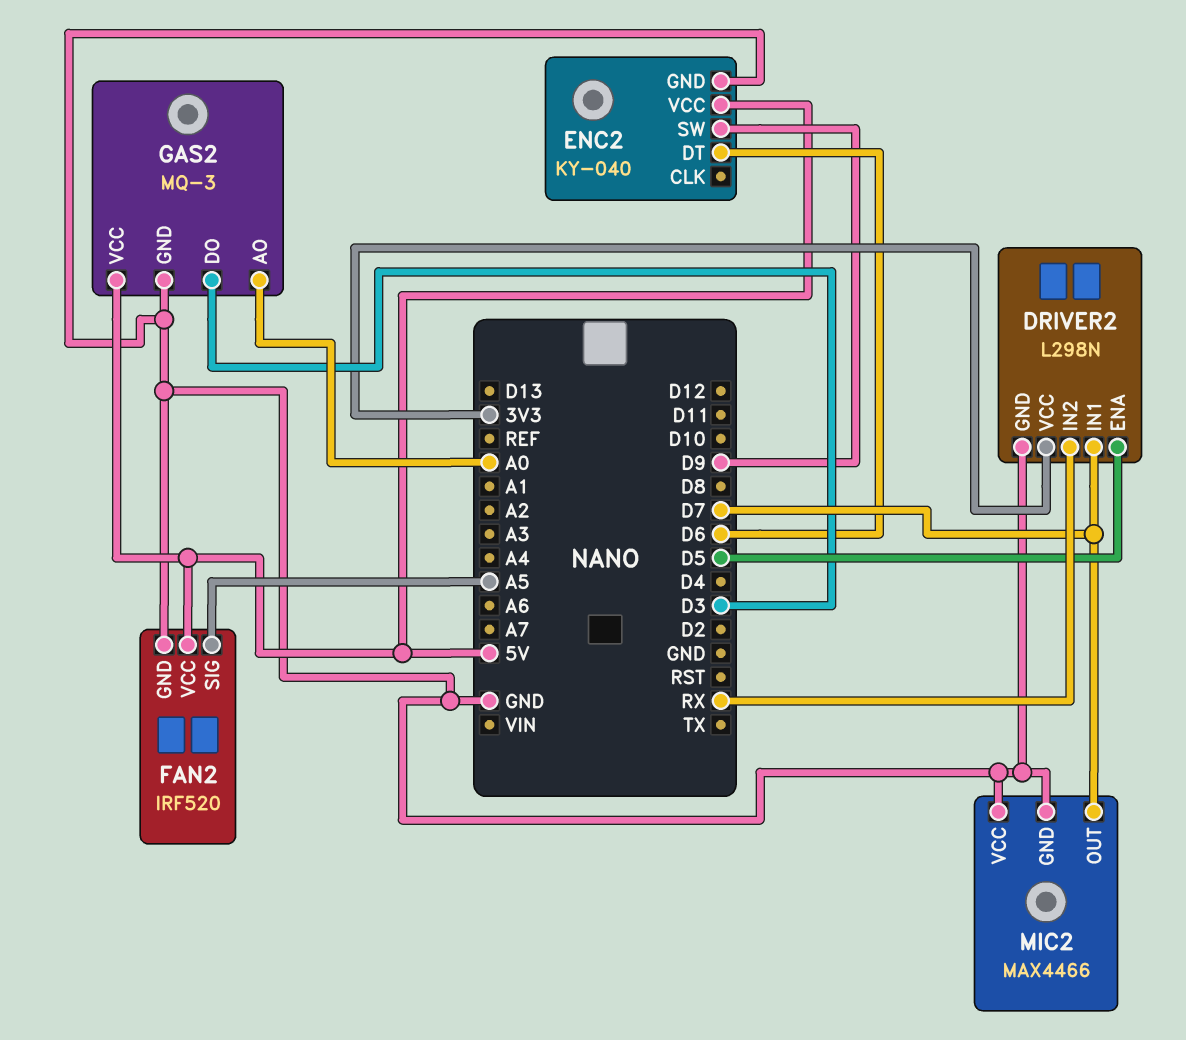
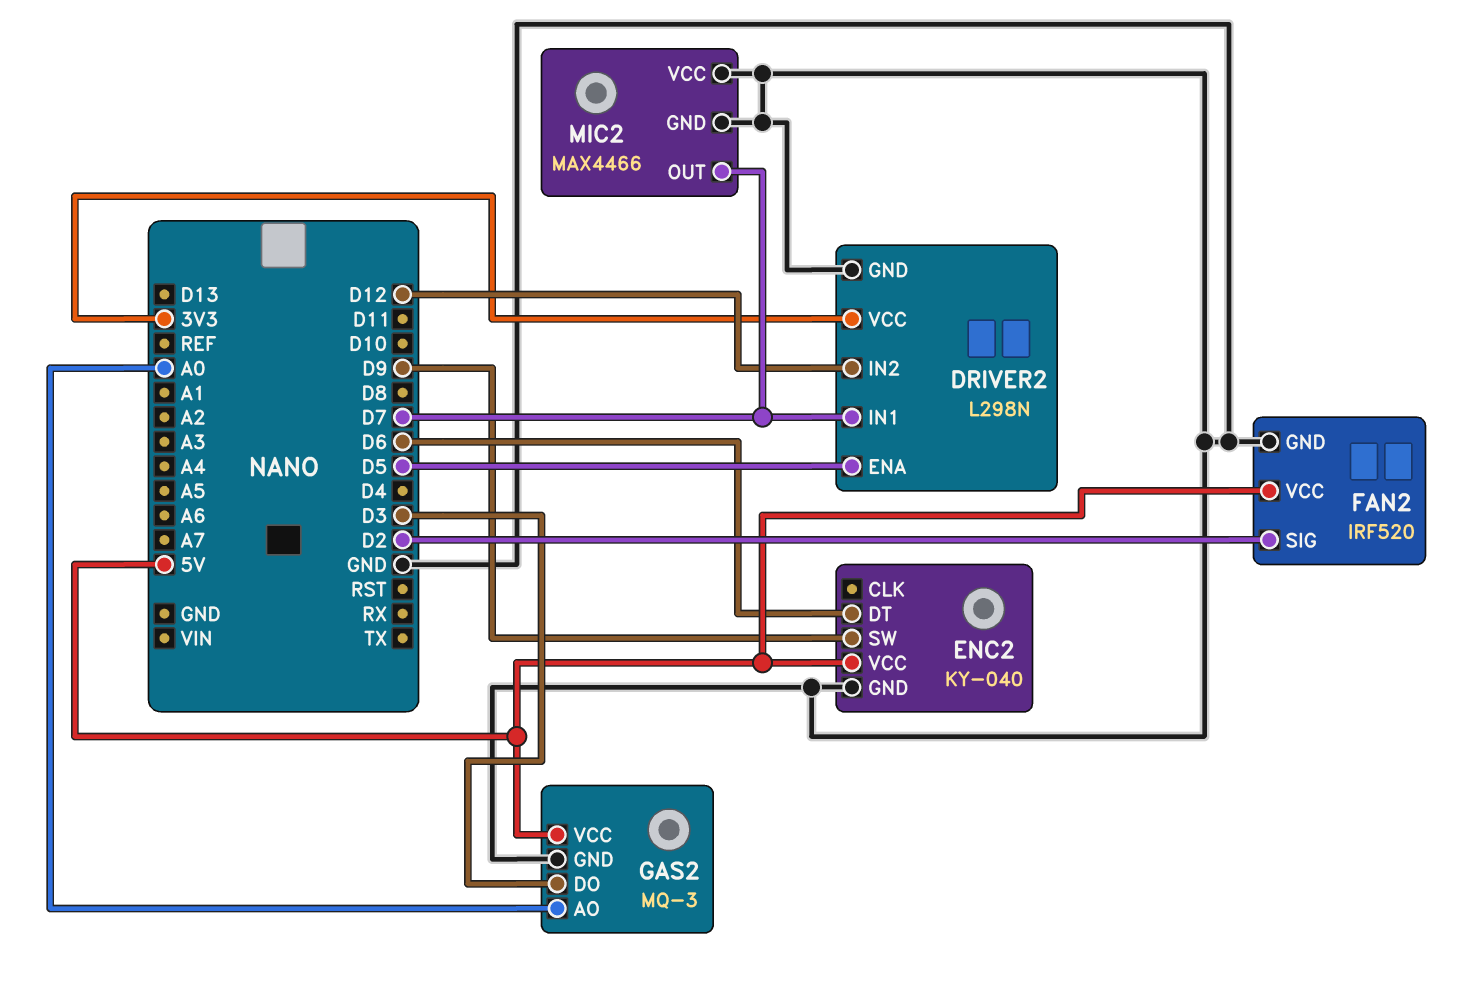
DRIVER2 pin IN2: RX -> D12
FAN2 pin SIG: A5 -> D2

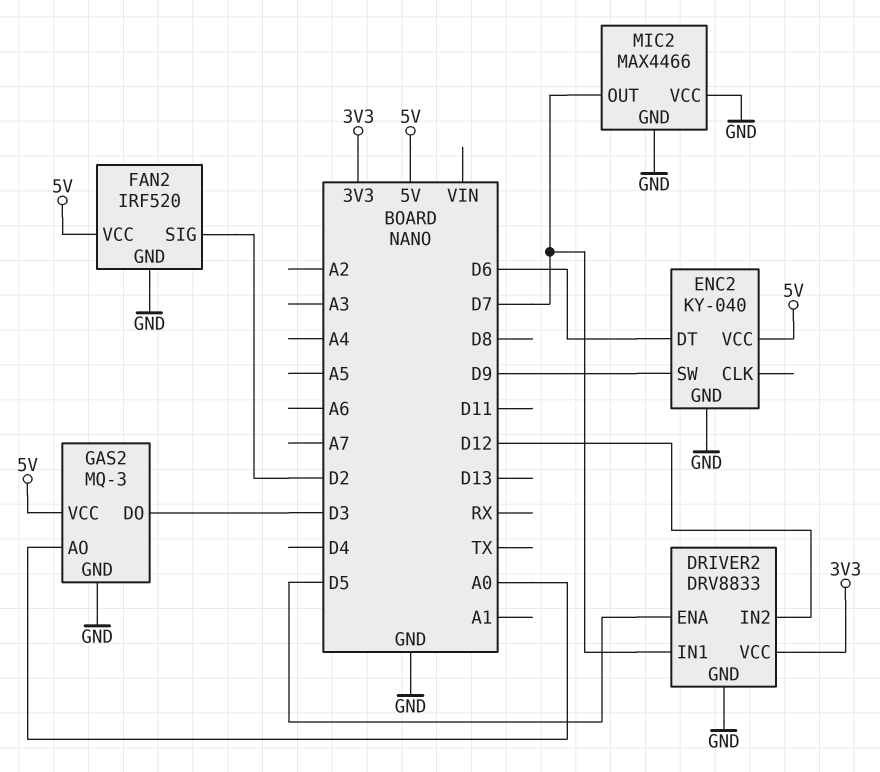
DRIVER2: L298N -> DRV8833

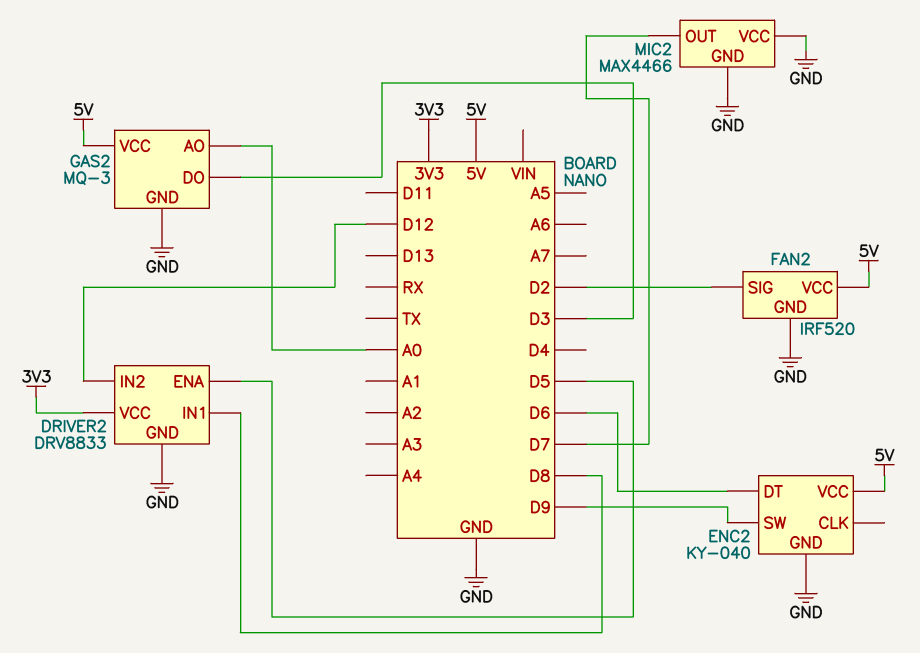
DRIVER2 pin IN1: D7 -> D8

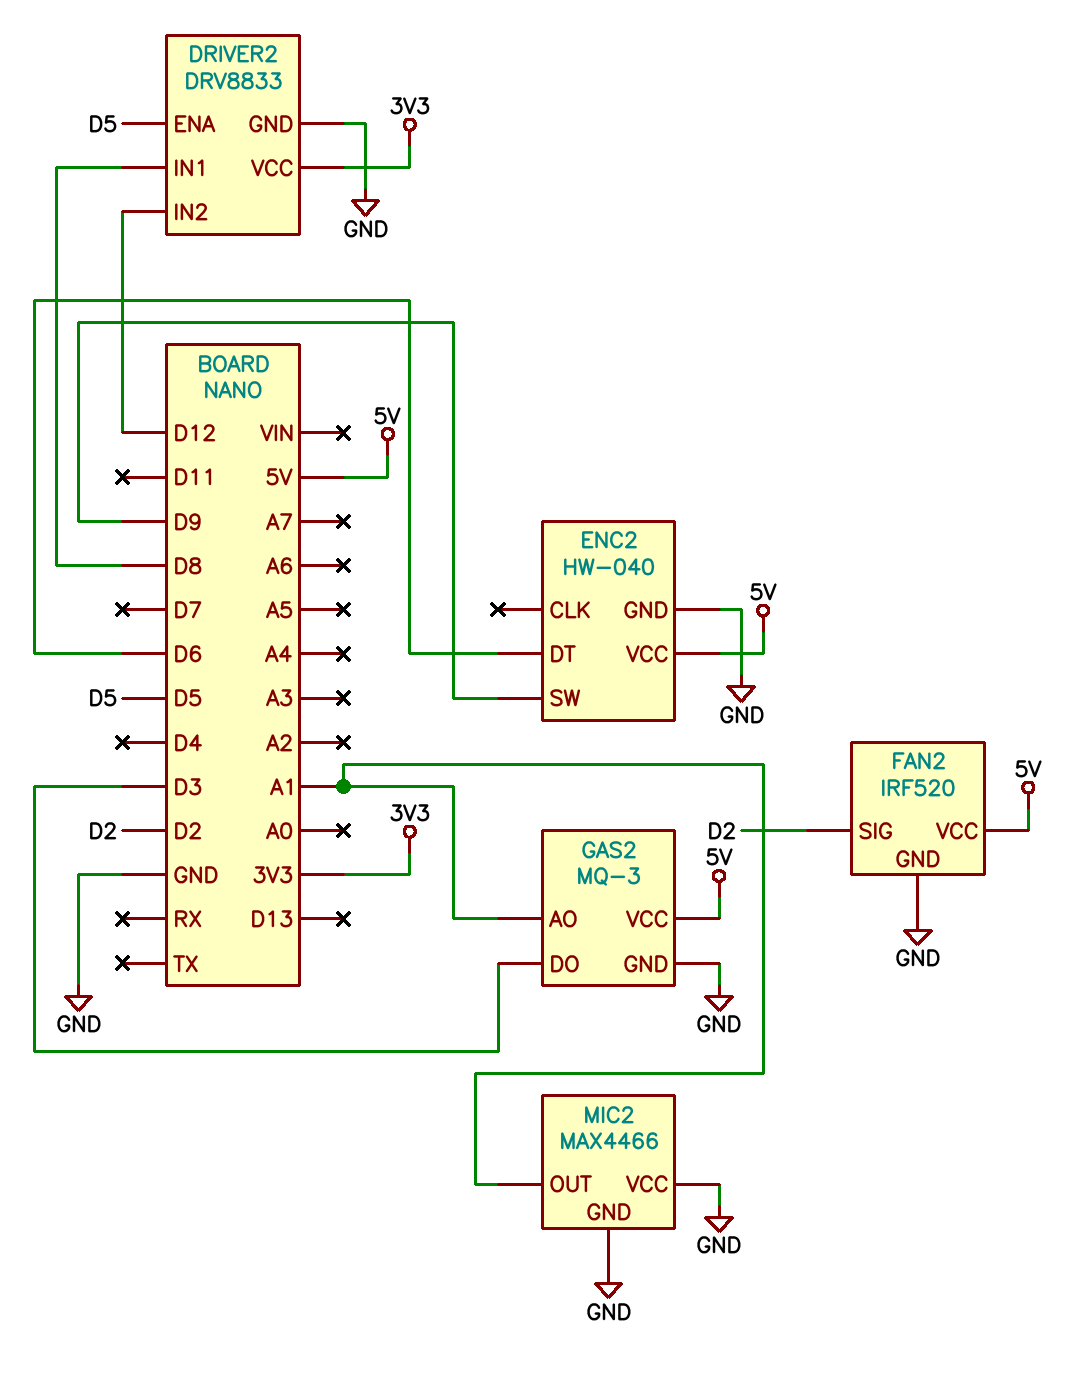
ENC2: KY-040 -> HW-040
GAS2 pin AO: A0 -> A1
MIC2 pin OUT: D7 -> A1

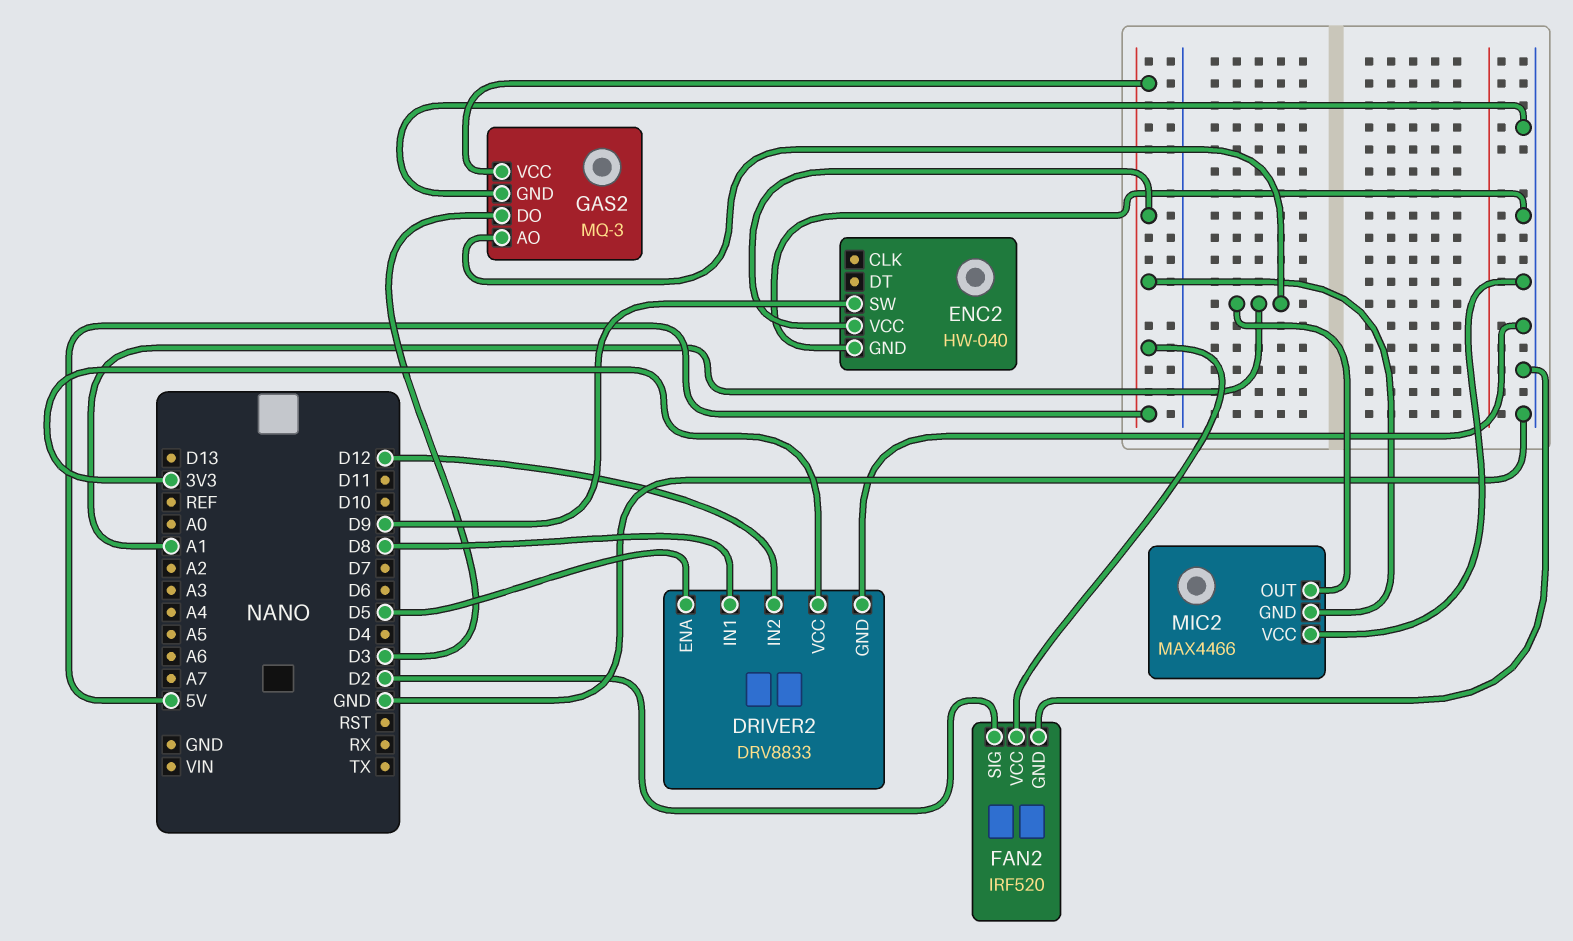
ENC2 pin DT: D6 -> none
MIC2 pin GND: GND -> 5V

